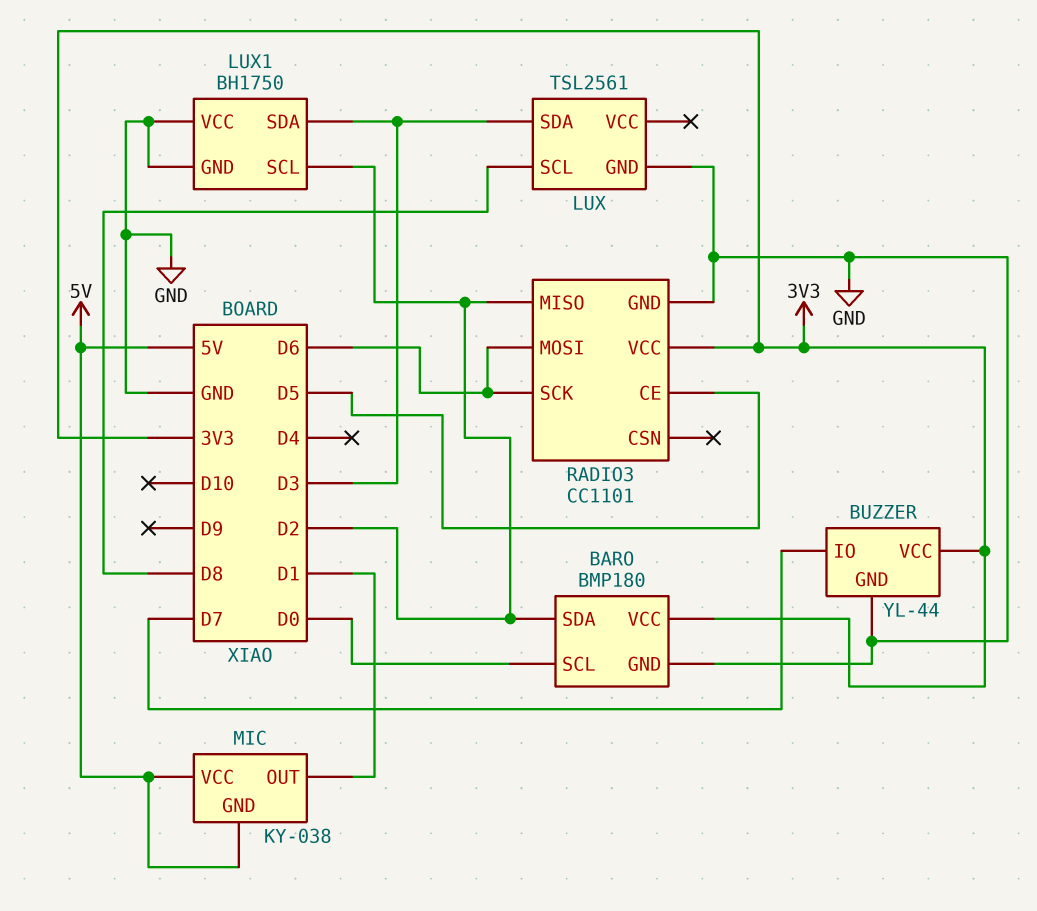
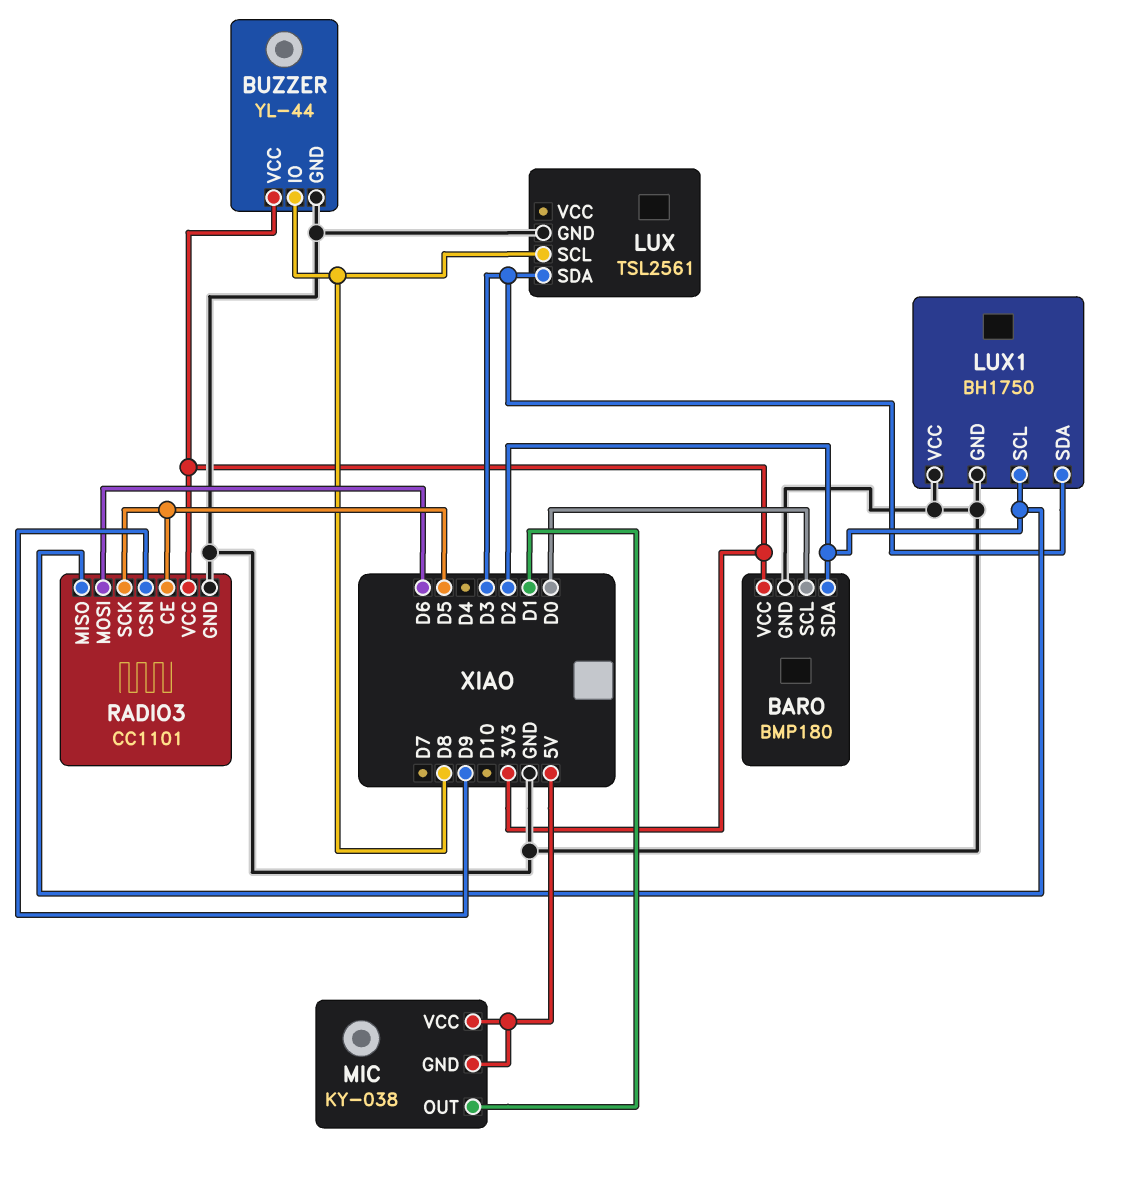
BUZZER pin IO: D7 -> D8
RADIO3 pin CSN: none -> D9
RADIO3 pin SCK: D6 -> D5

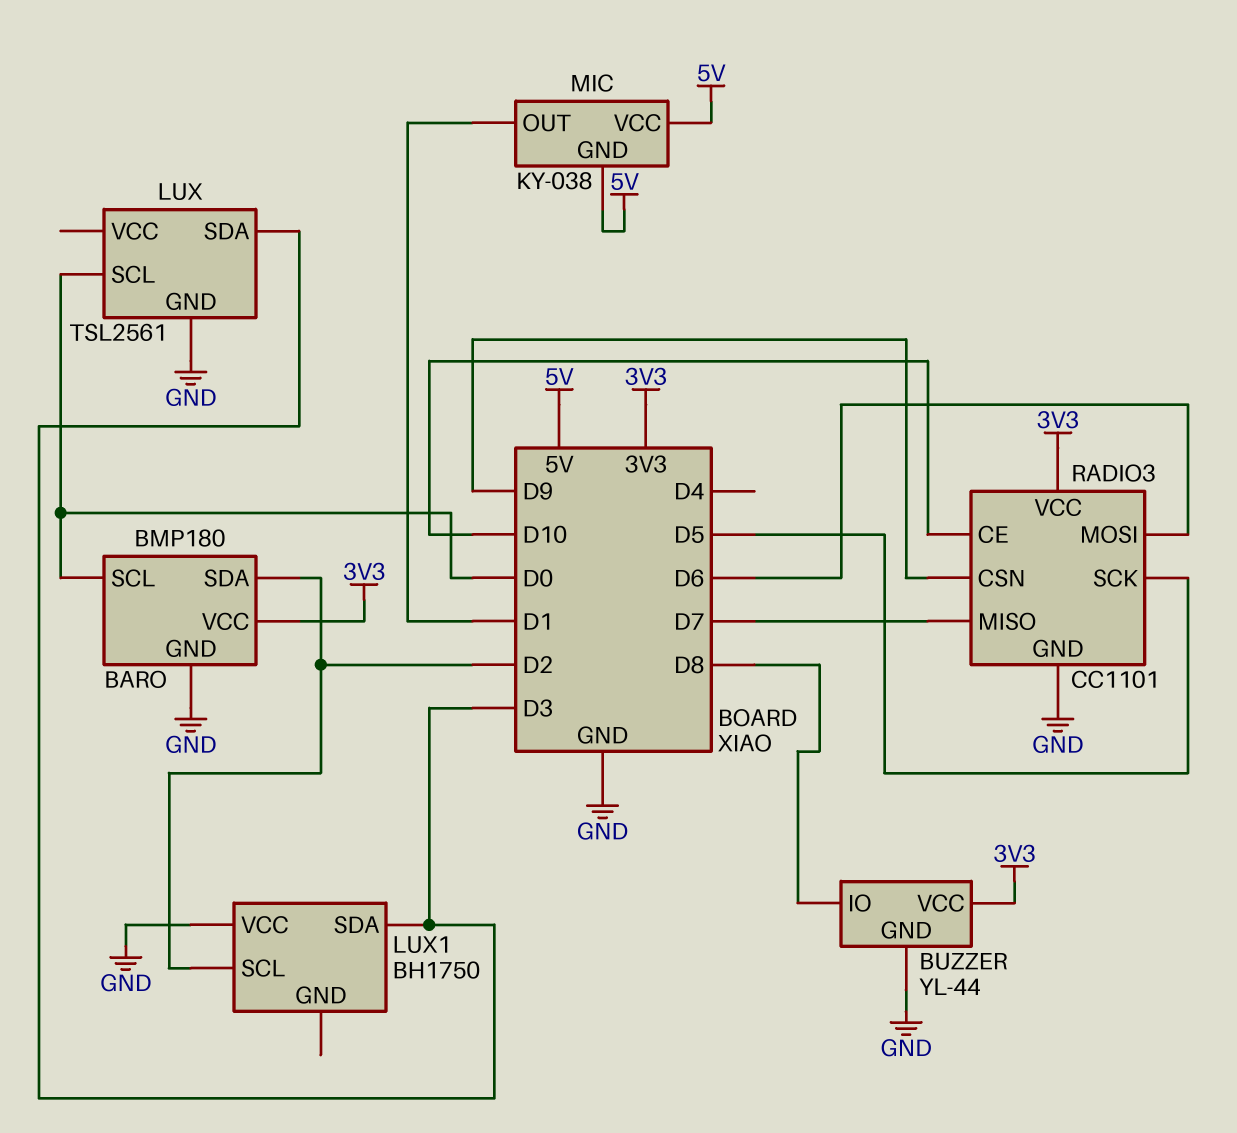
LUX pin SCL: D8 -> D0
LUX1 pin GND: GND -> none
RADIO3 pin CE: D5 -> D10
RADIO3 pin MISO: D2 -> D7

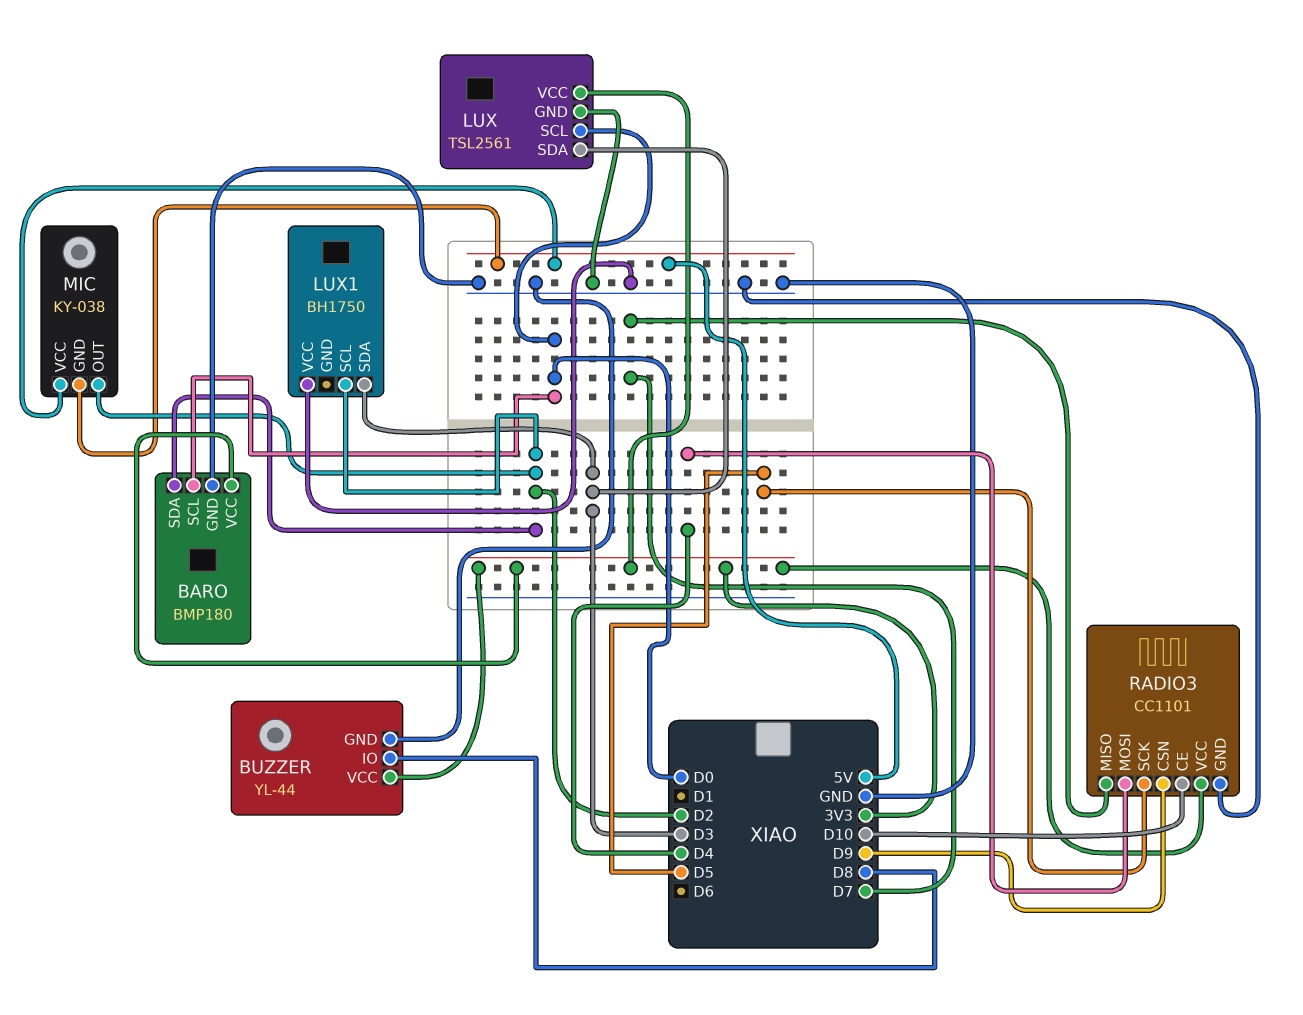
LUX pin VCC: none -> 3V3
MIC pin OUT: D1 -> D2
RADIO3 pin MOSI: D6 -> D4

